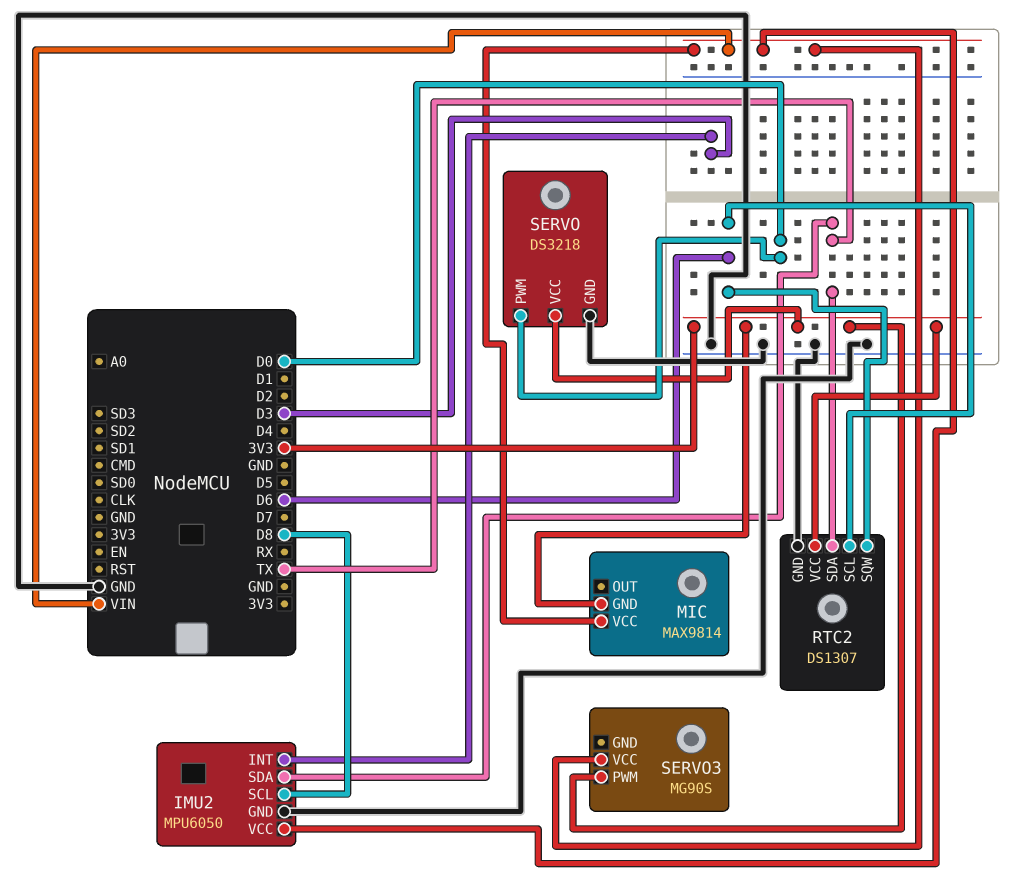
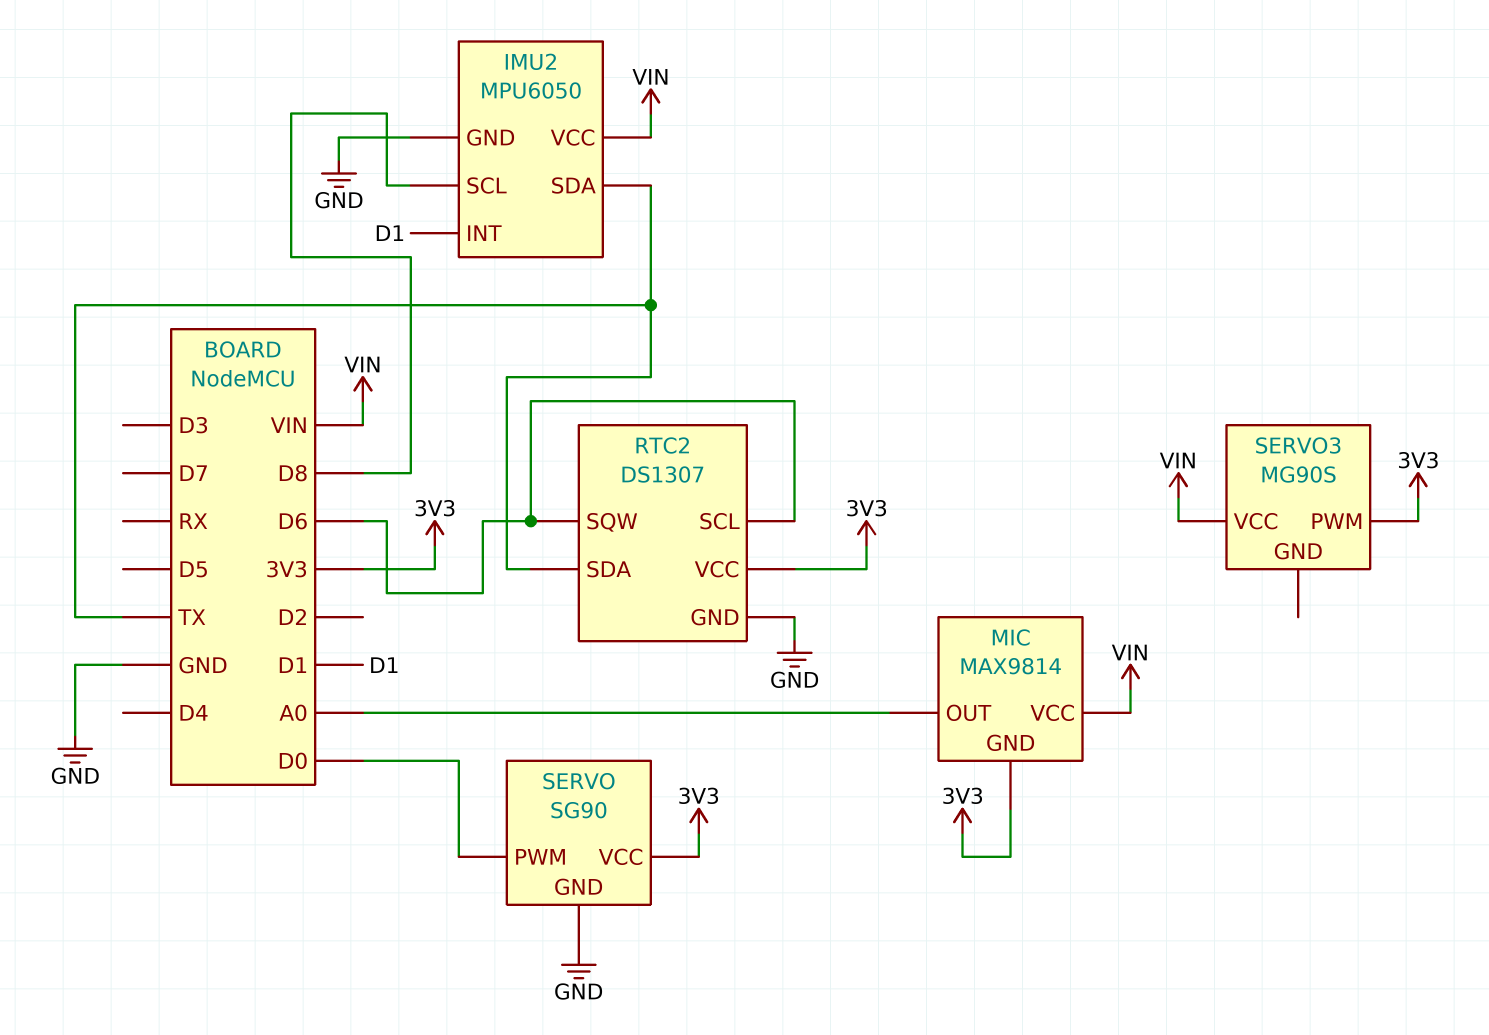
IMU2 pin INT: D3 -> D1
MIC pin OUT: none -> A0
SERVO: DS3218 -> SG90

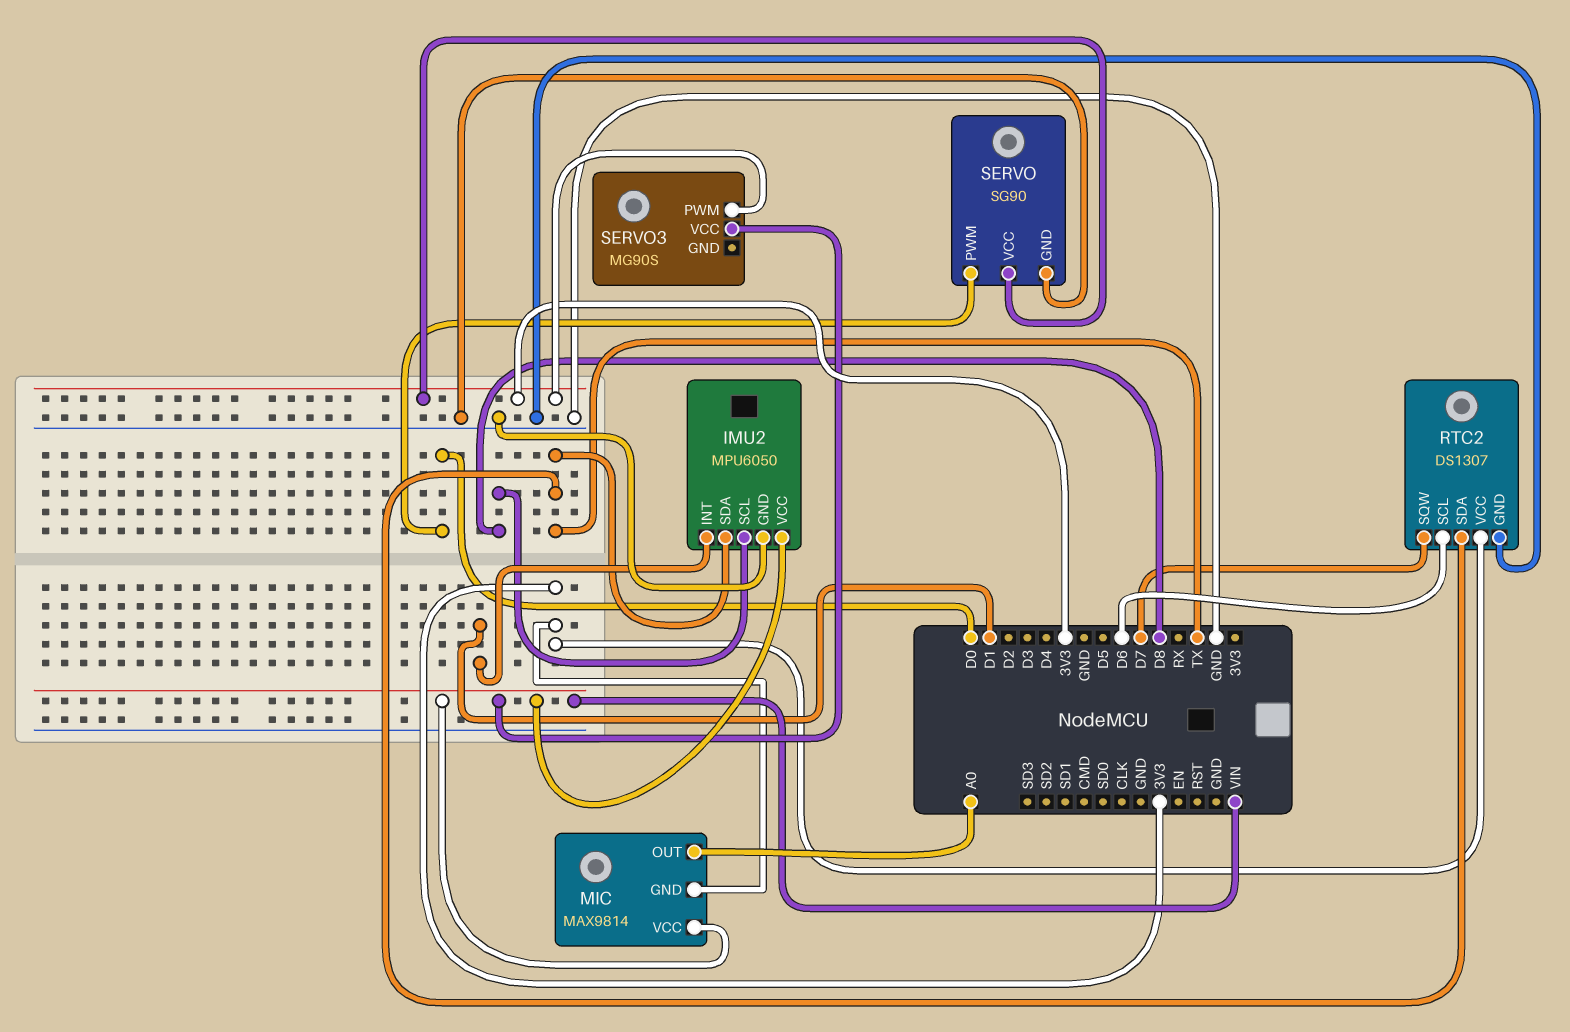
RTC2 pin SQW: D6 -> D7

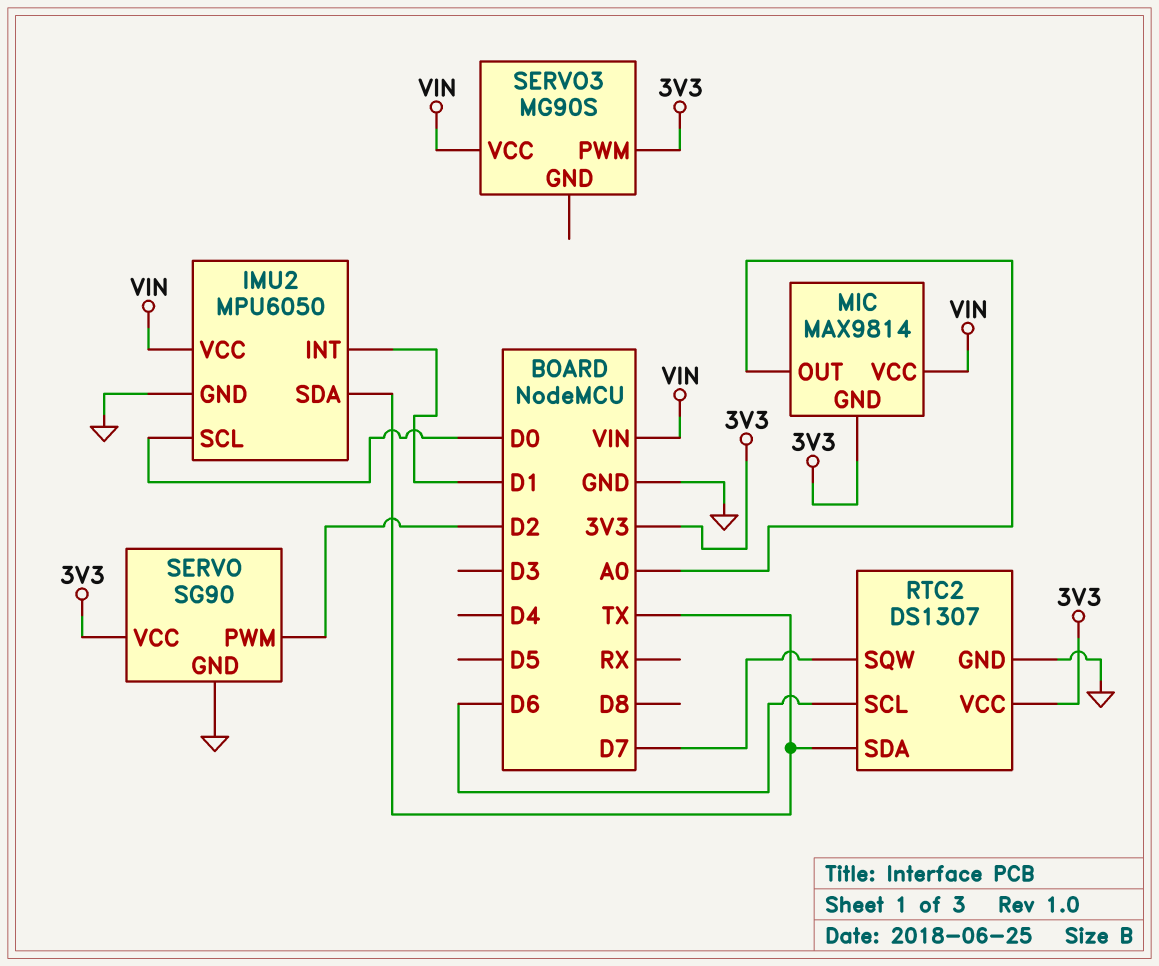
IMU2 pin SCL: D8 -> D0
SERVO pin PWM: D0 -> D2

